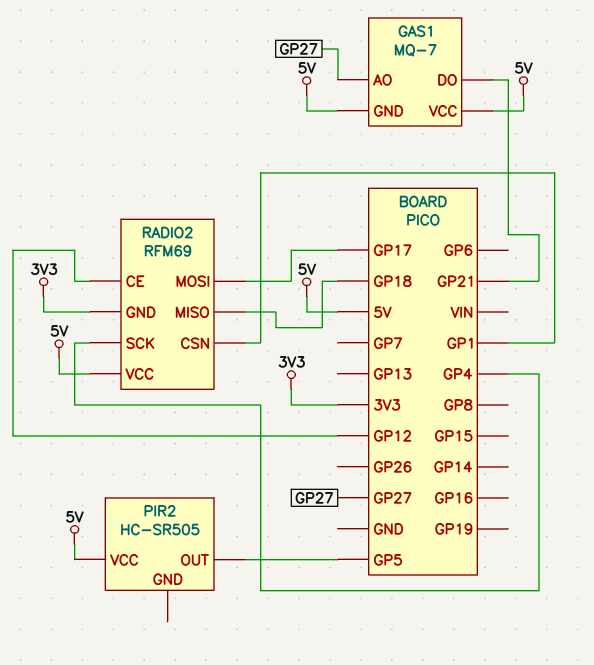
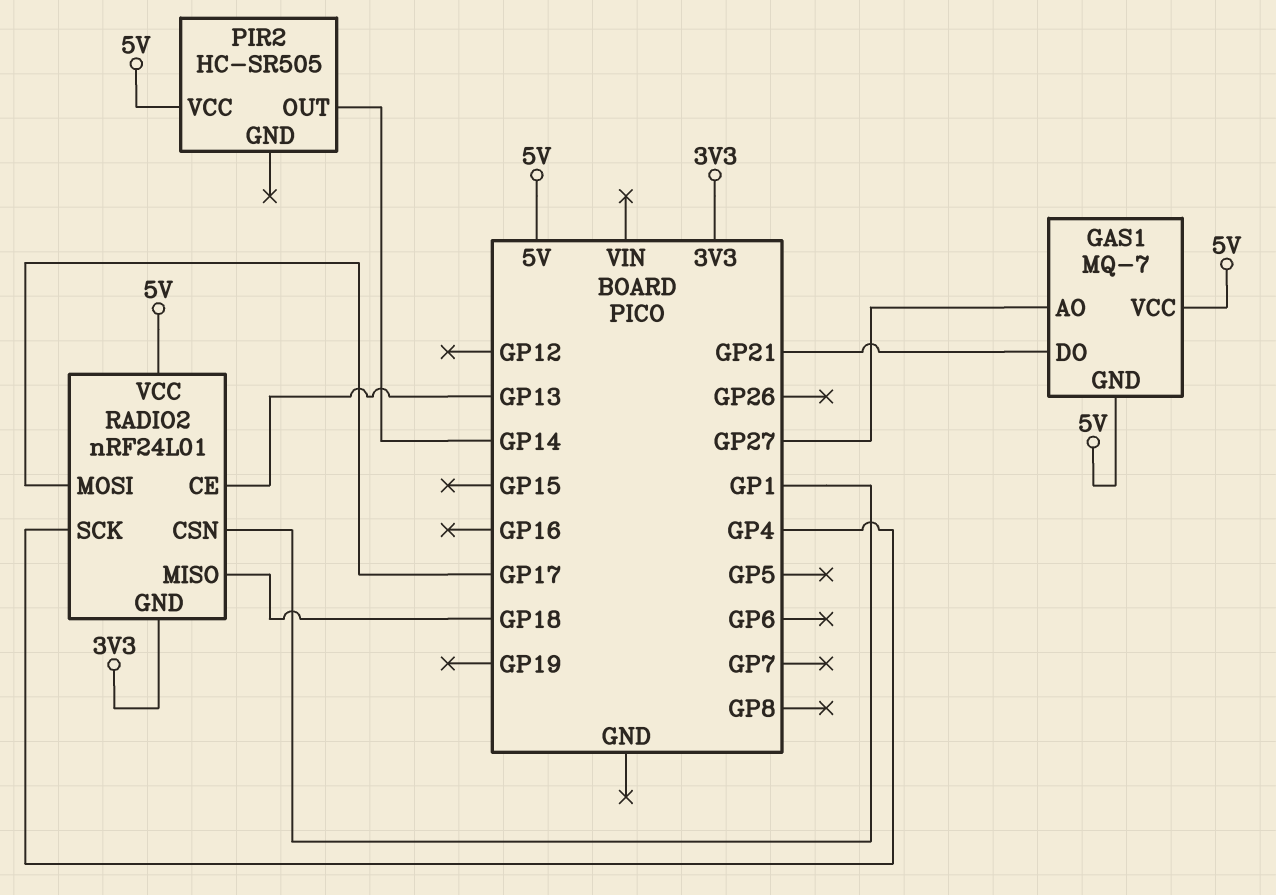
PIR2 pin OUT: GP5 -> GP14
RADIO2: RFM69 -> nRF24L01
RADIO2 pin CE: GP12 -> GP13

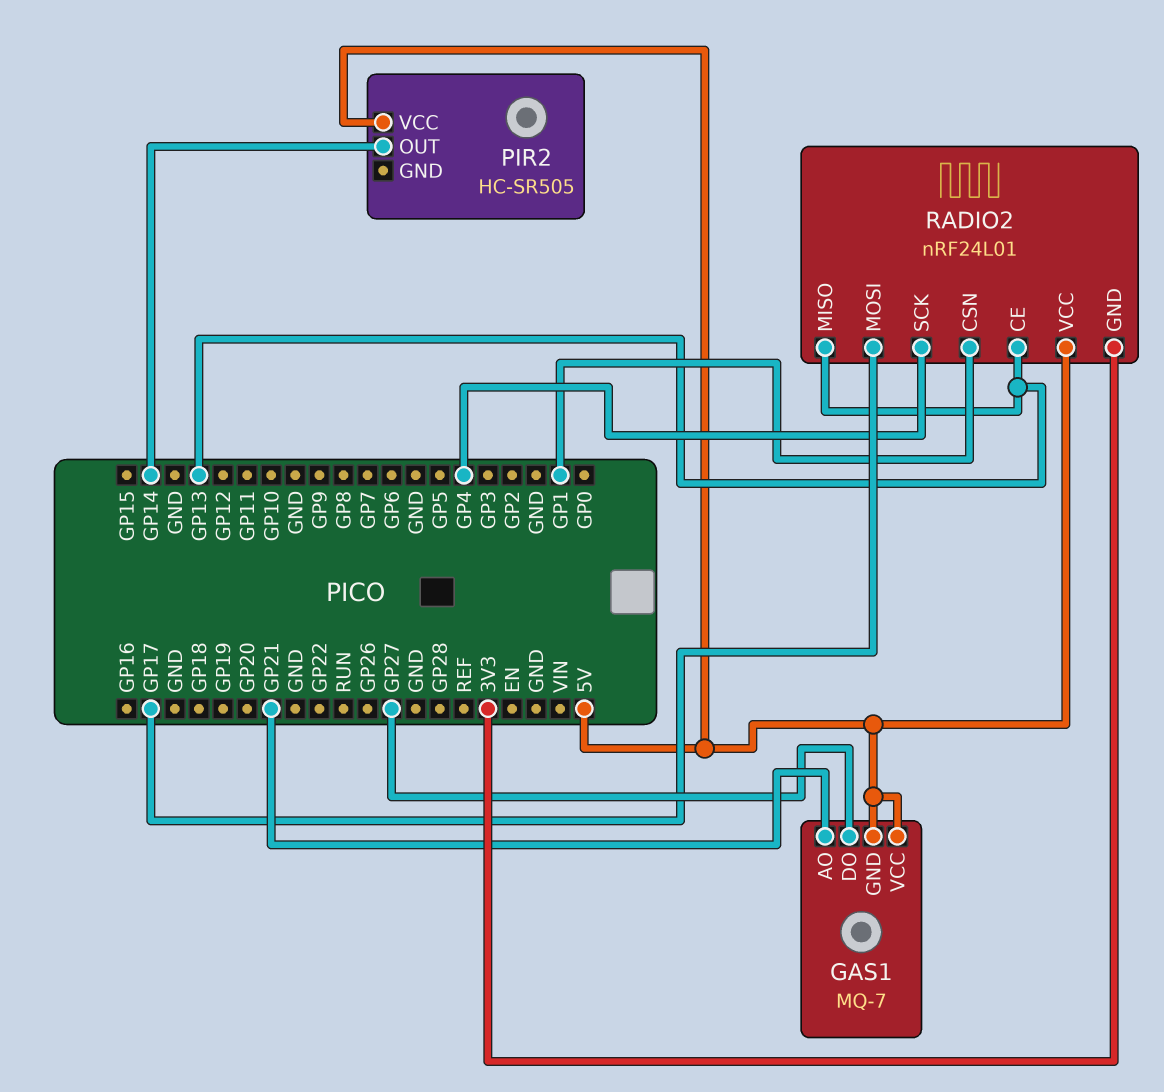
GAS1 pin AO: GP27 -> GP21
GAS1 pin DO: GP21 -> GP27
RADIO2 pin MISO: GP18 -> GP13

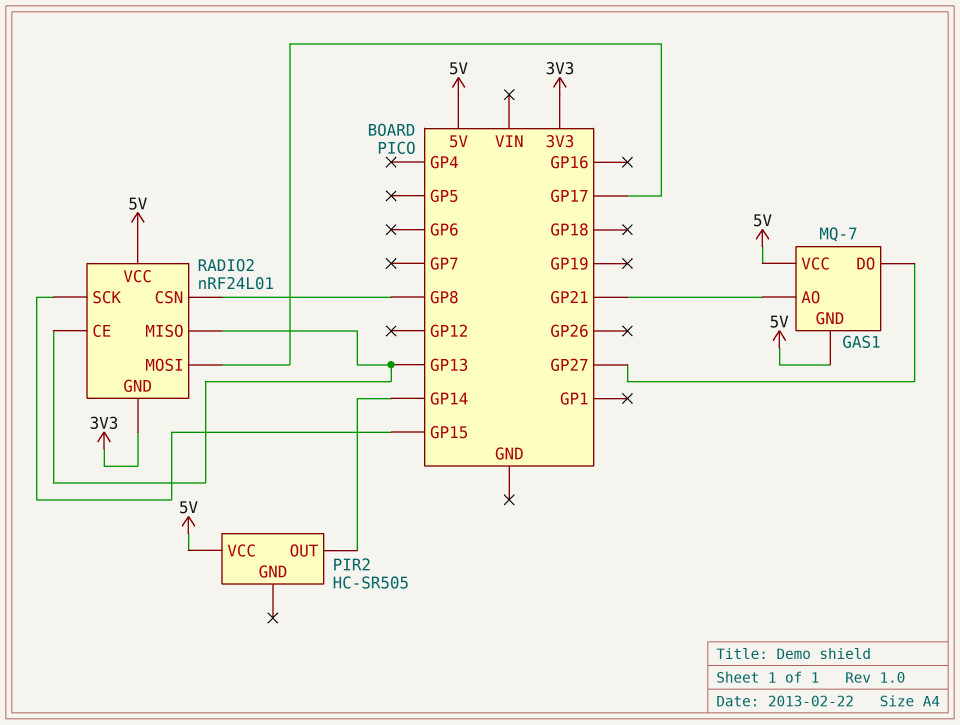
RADIO2 pin CSN: GP1 -> GP8
RADIO2 pin SCK: GP4 -> GP15

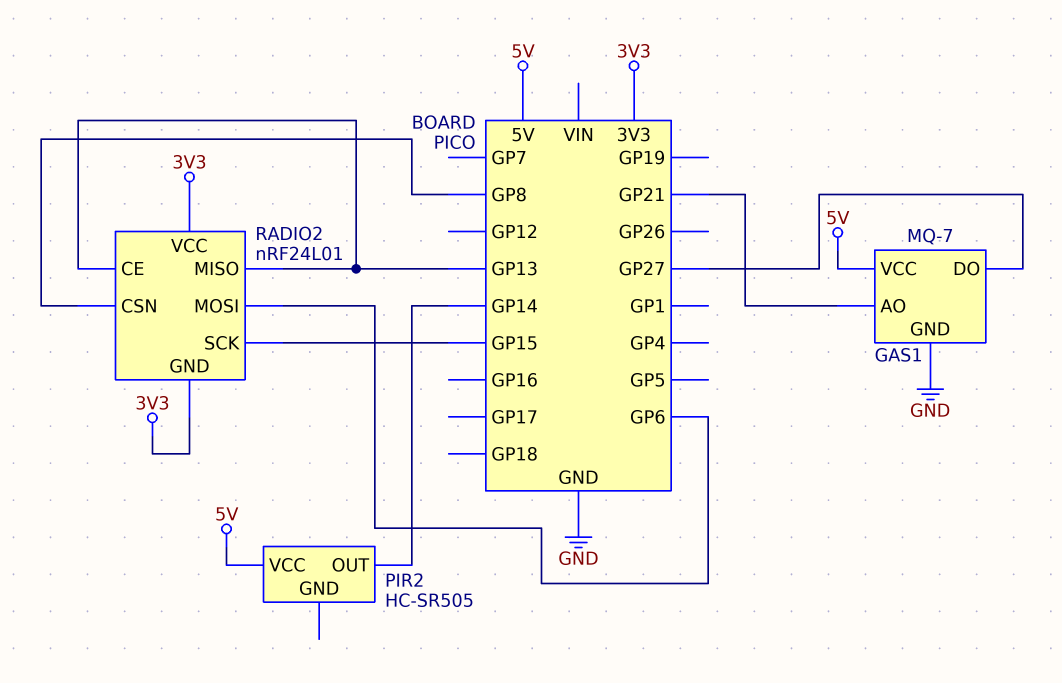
GAS1 pin GND: 5V -> GND
RADIO2 pin MOSI: GP17 -> GP6
RADIO2 pin VCC: 5V -> 3V3

